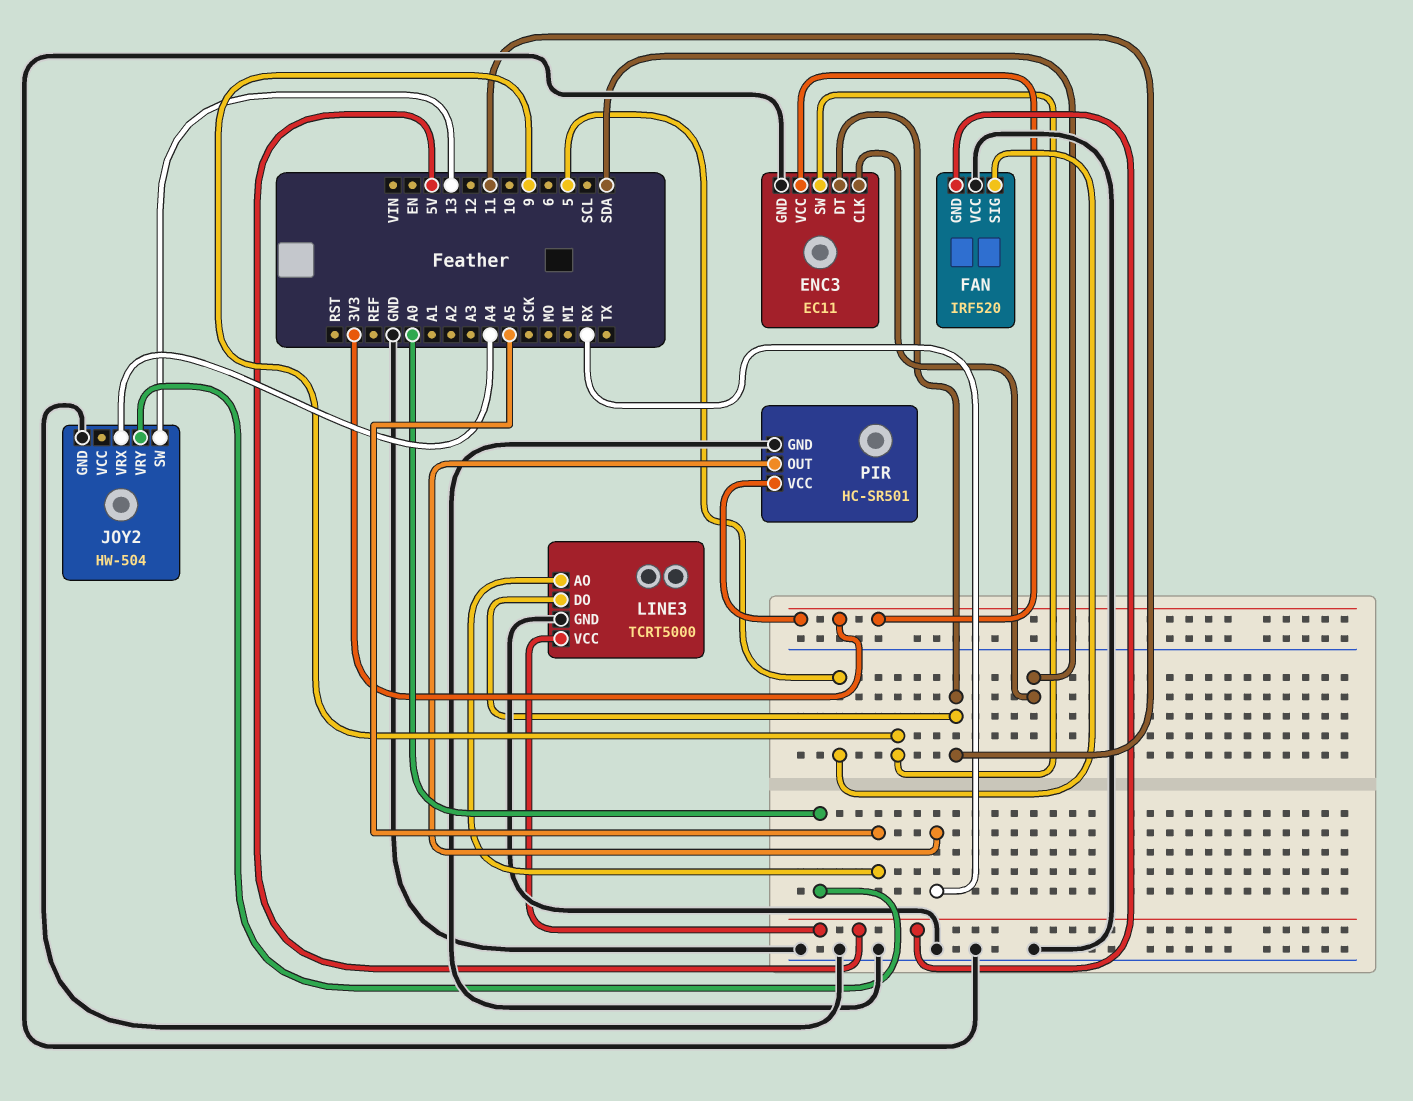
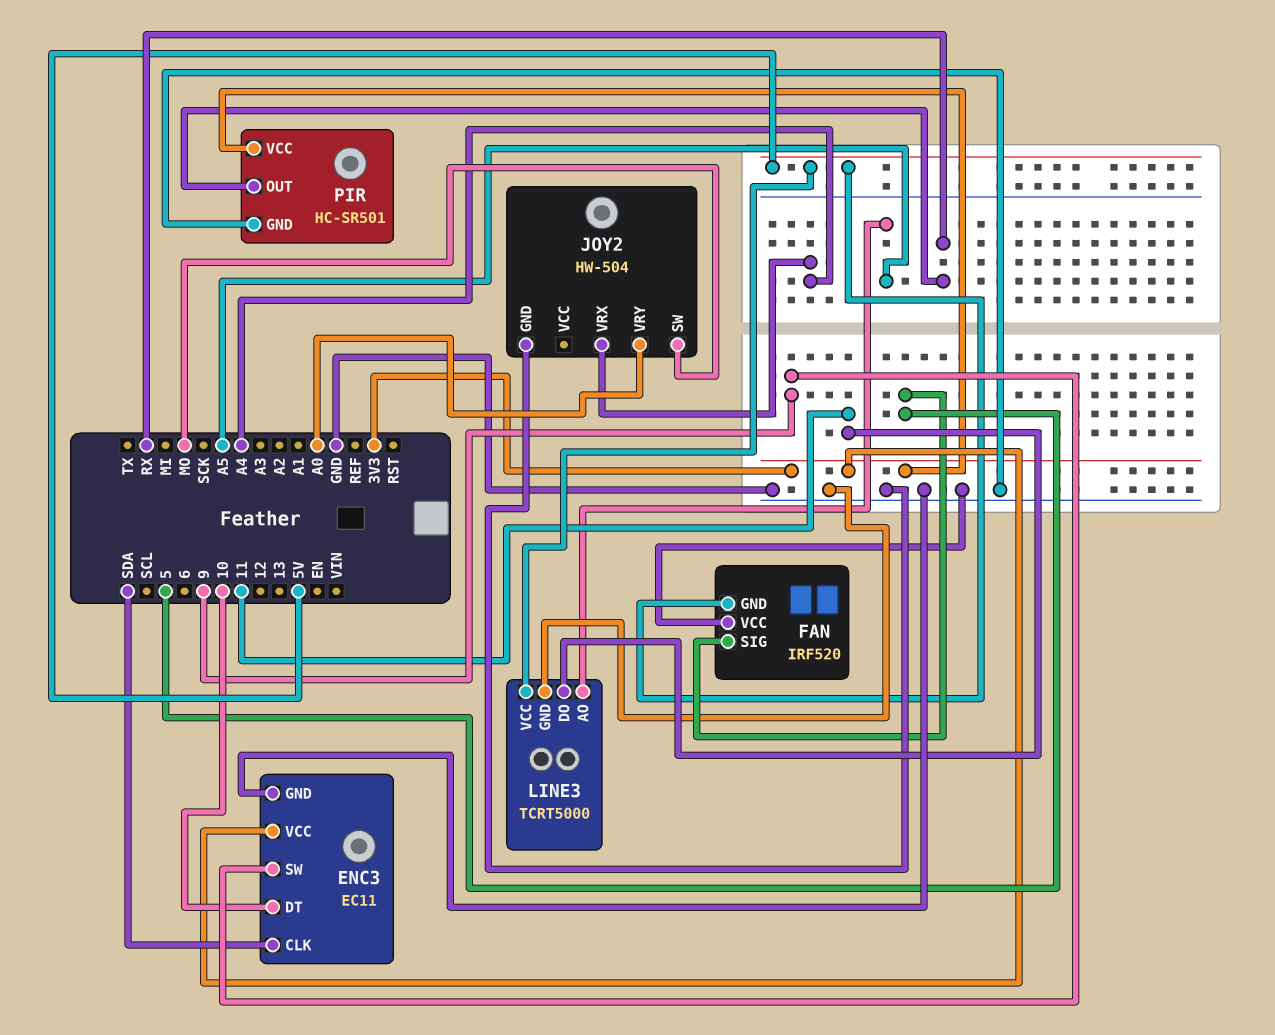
ENC3 pin DT: 11 -> 10
JOY2 pin SW: 13 -> MO

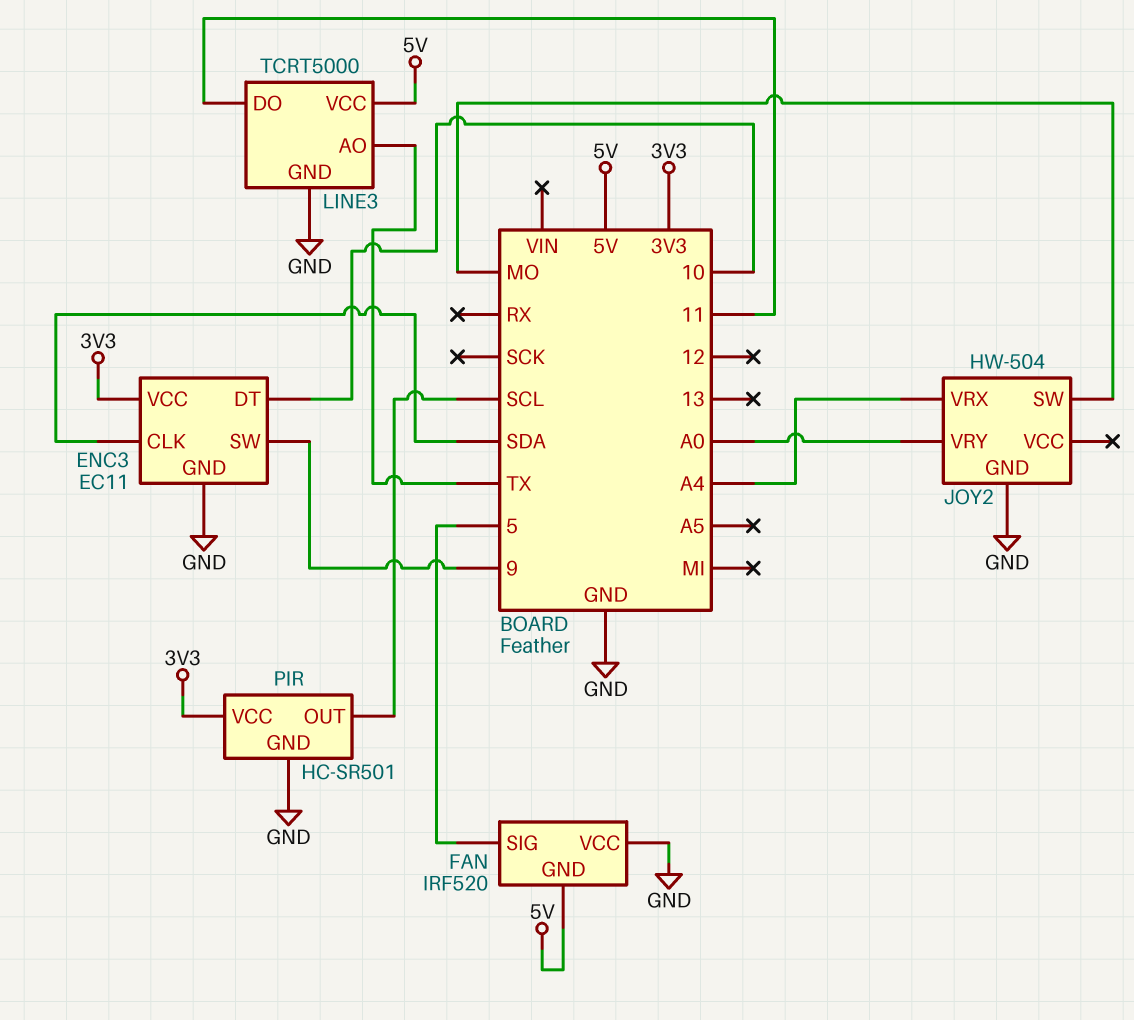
LINE3 pin AO: A5 -> TX
PIR pin OUT: RX -> SCL

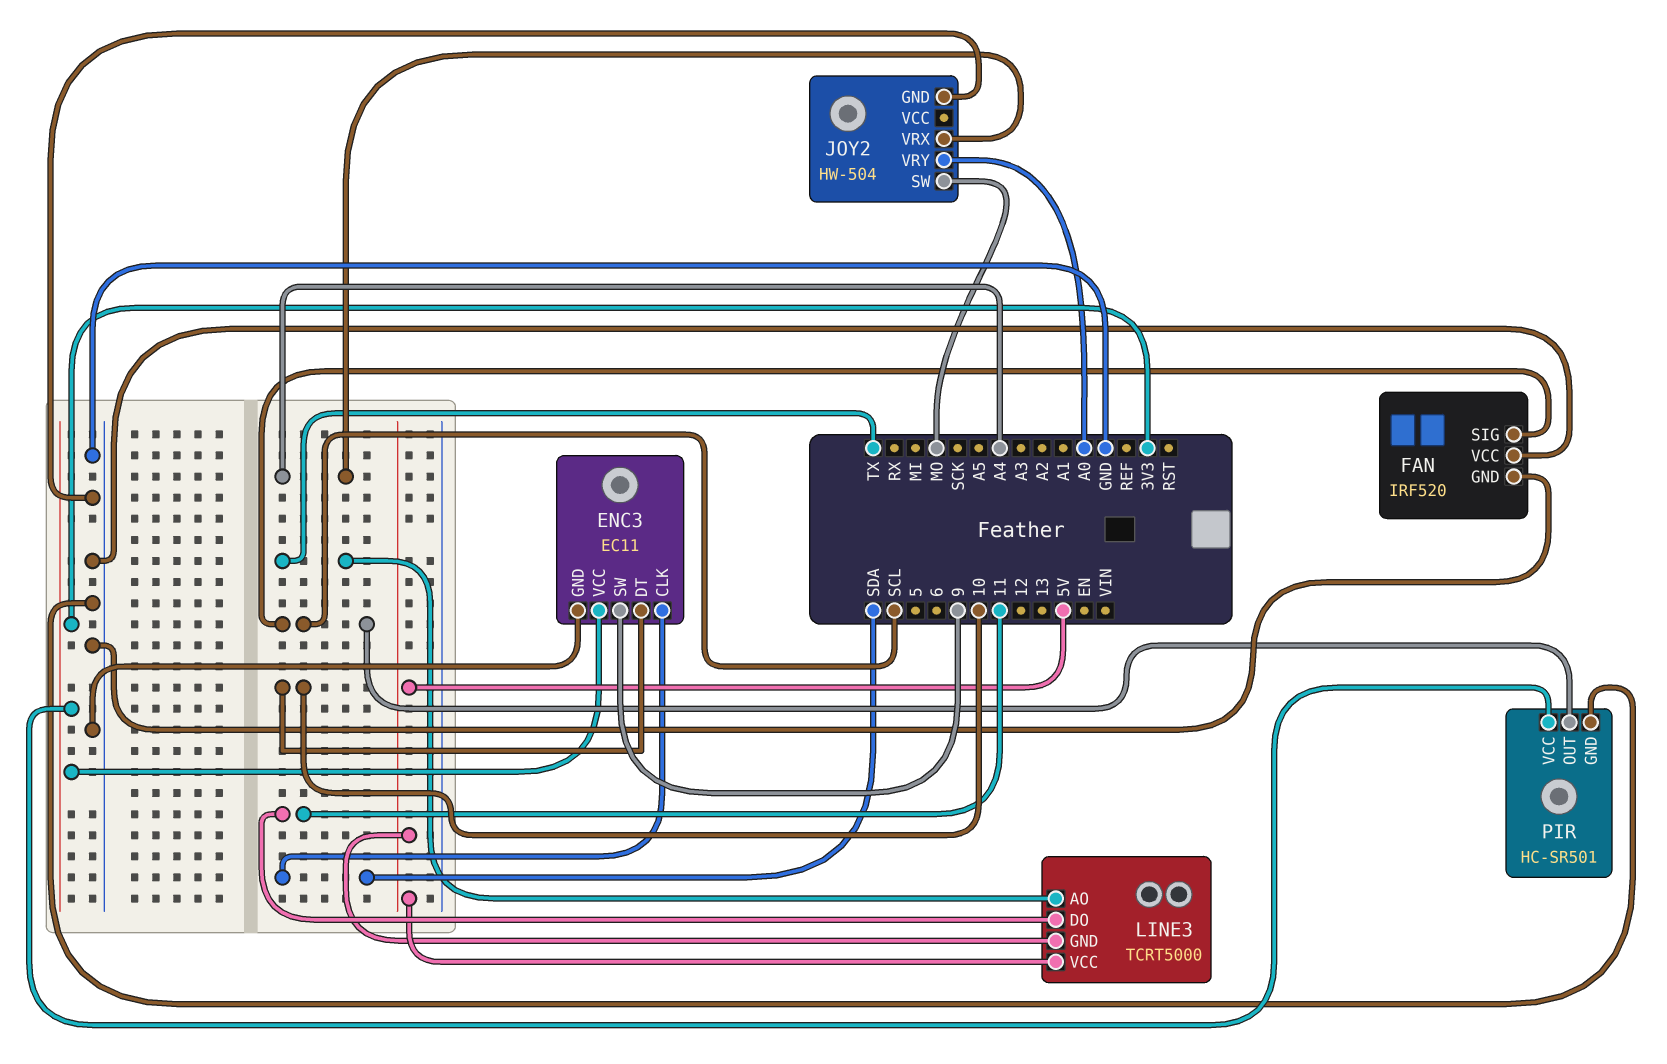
FAN pin GND: 5V -> GND
FAN pin SIG: 5 -> SCL
LINE3 pin GND: GND -> 5V

